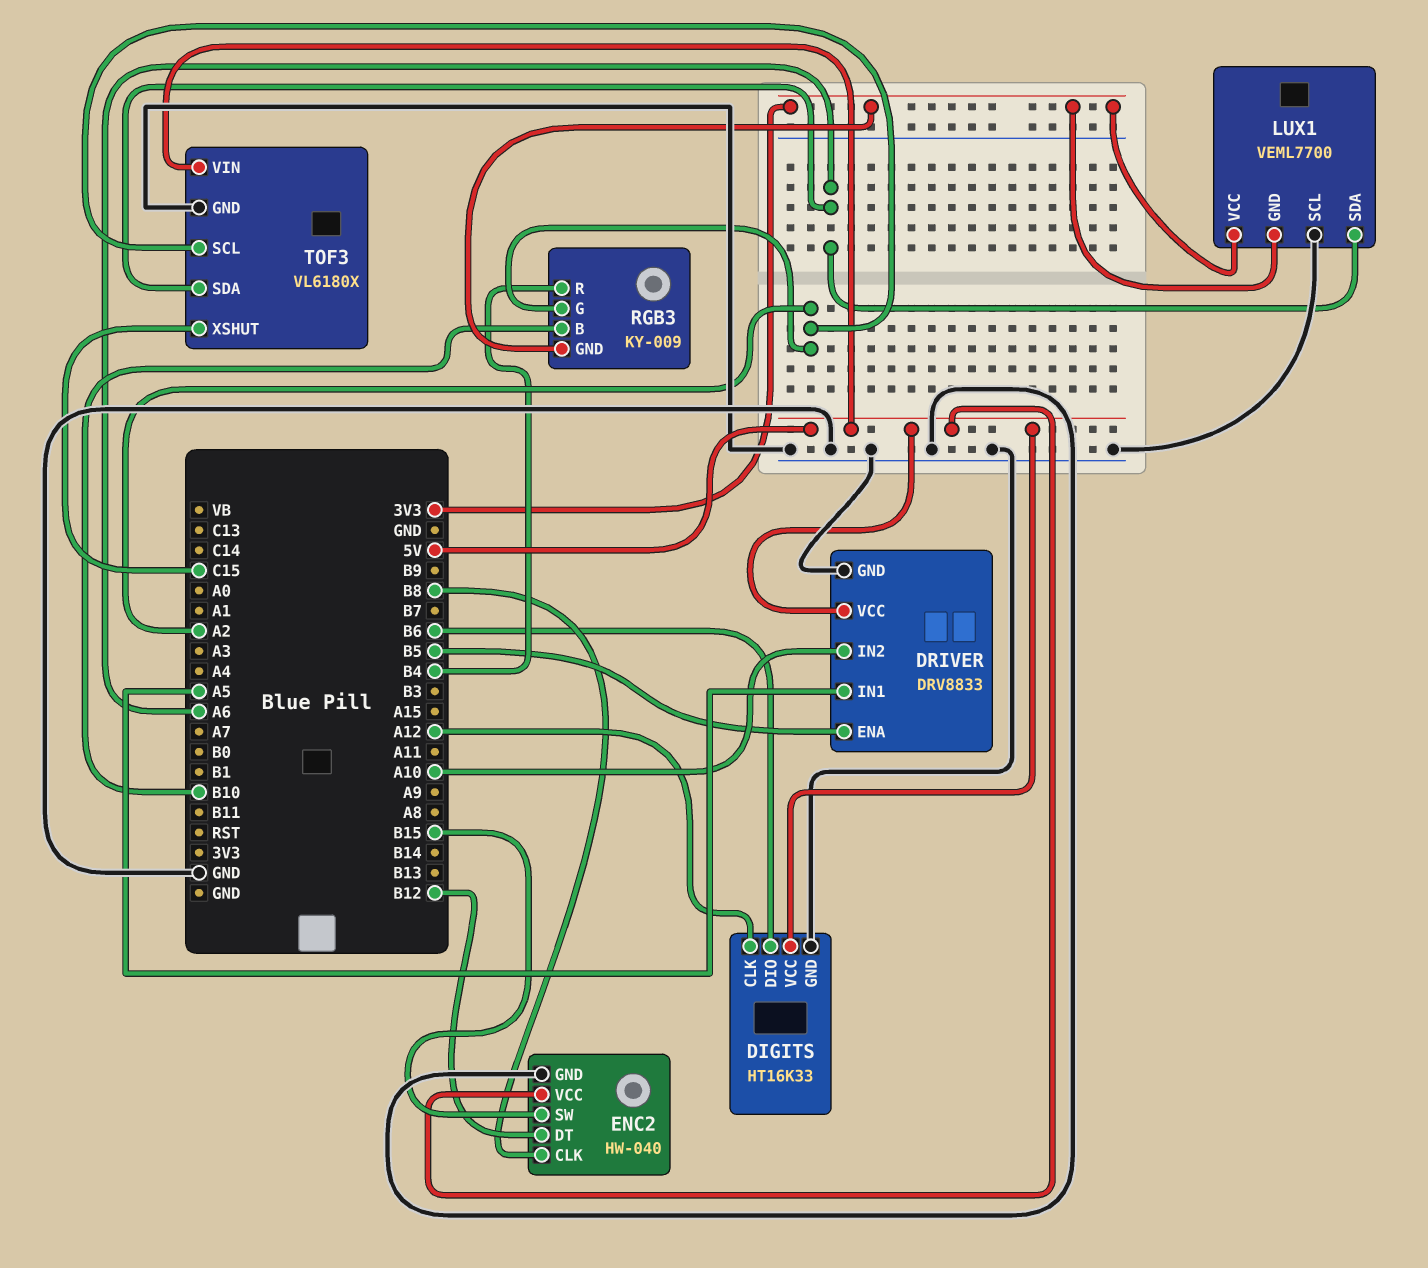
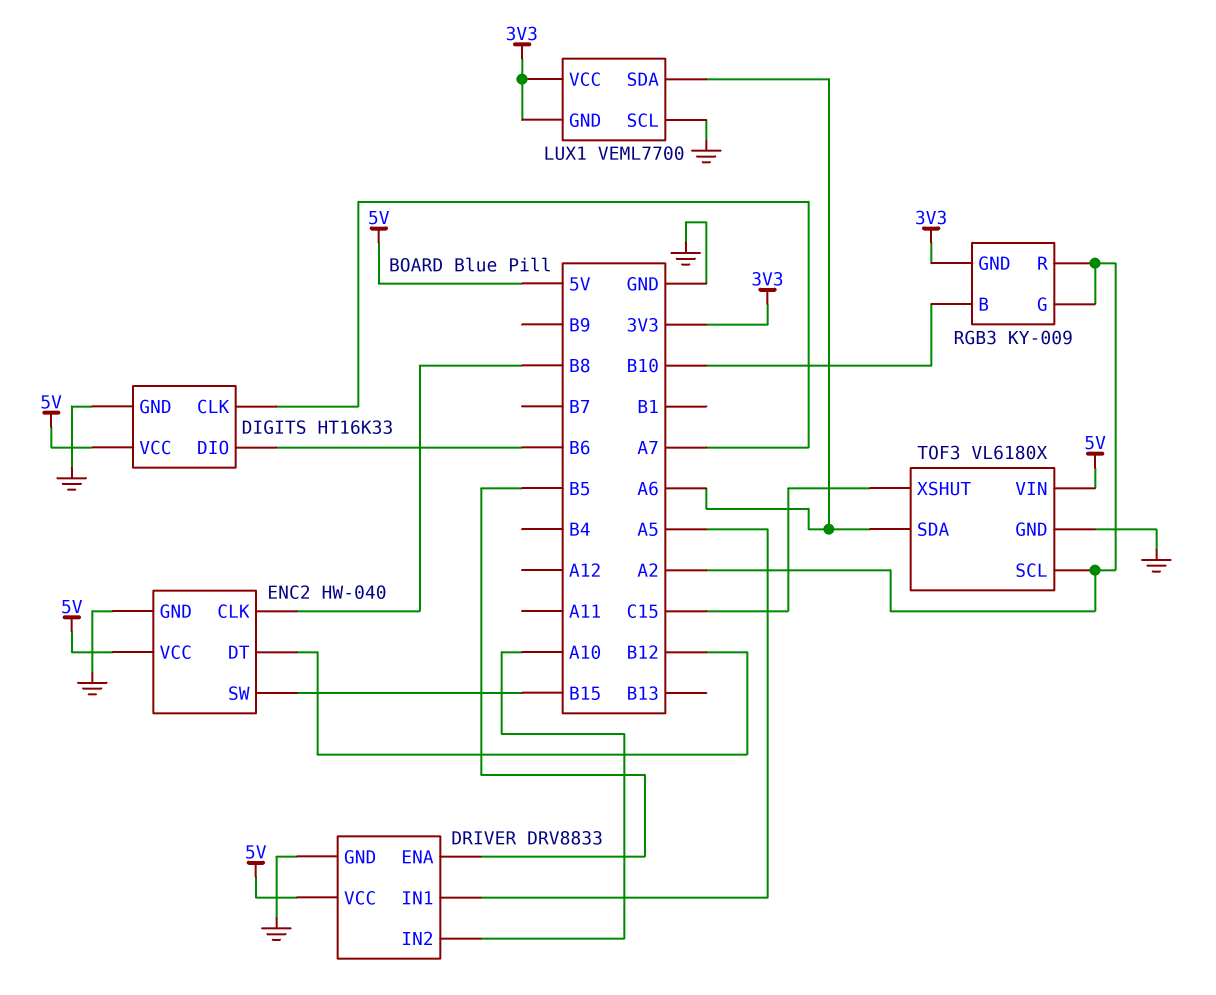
DIGITS pin CLK: A12 -> A7
RGB3 pin R: B4 -> A2

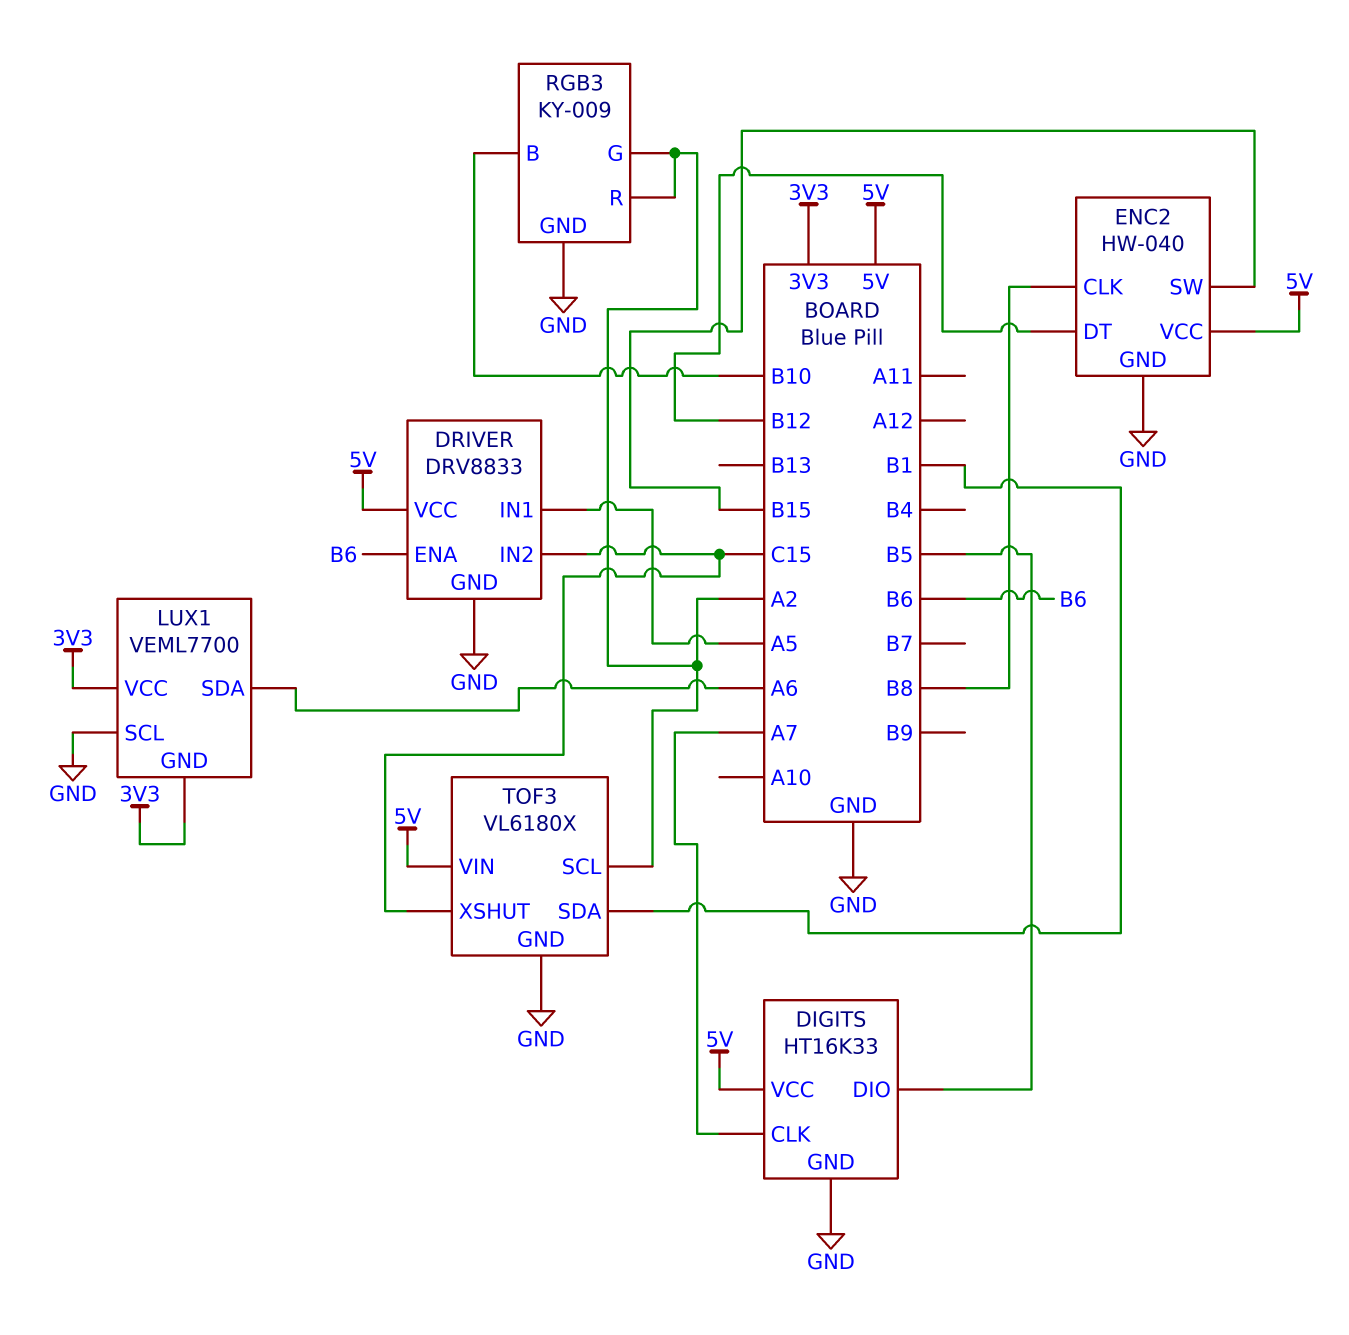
DIGITS pin DIO: B6 -> B5
DRIVER pin ENA: B5 -> B6
DRIVER pin IN2: A10 -> C15
RGB3 pin GND: 3V3 -> GND
TOF3 pin SDA: A6 -> B1

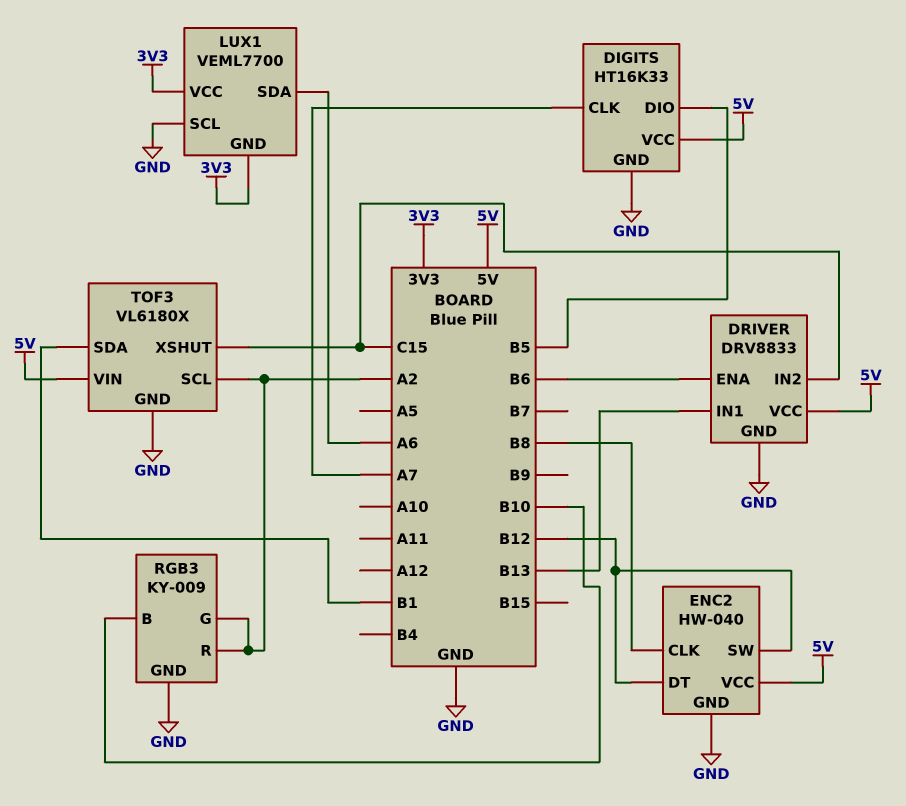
DRIVER pin IN1: A5 -> B13
ENC2 pin SW: B15 -> B12

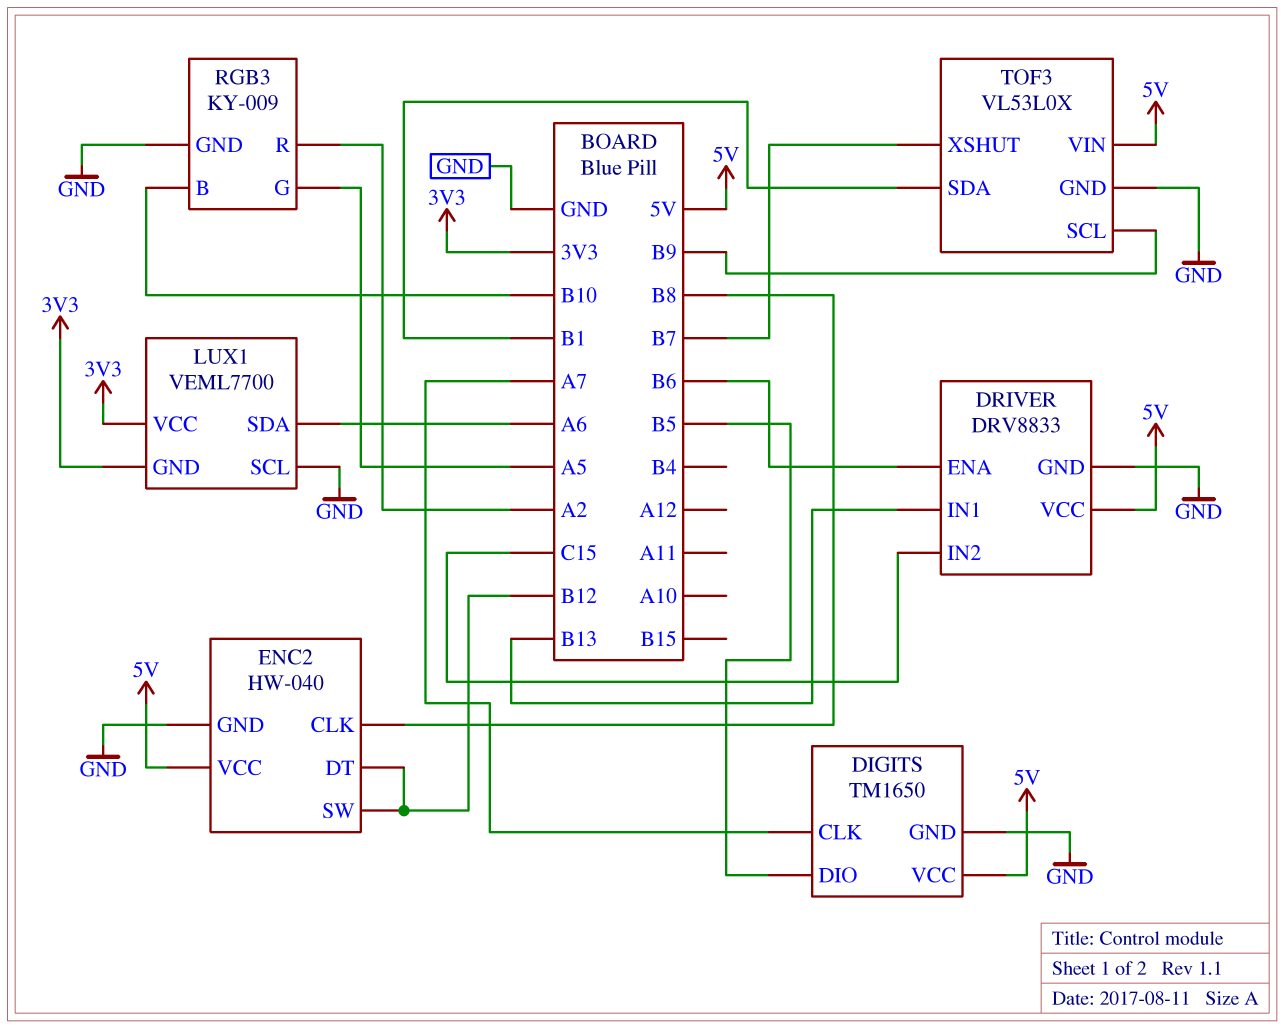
DIGITS: HT16K33 -> TM1650
RGB3 pin G: A2 -> A5
TOF3: VL6180X -> VL53L0X
TOF3 pin SCL: A2 -> B9
TOF3 pin XSHUT: C15 -> B7

